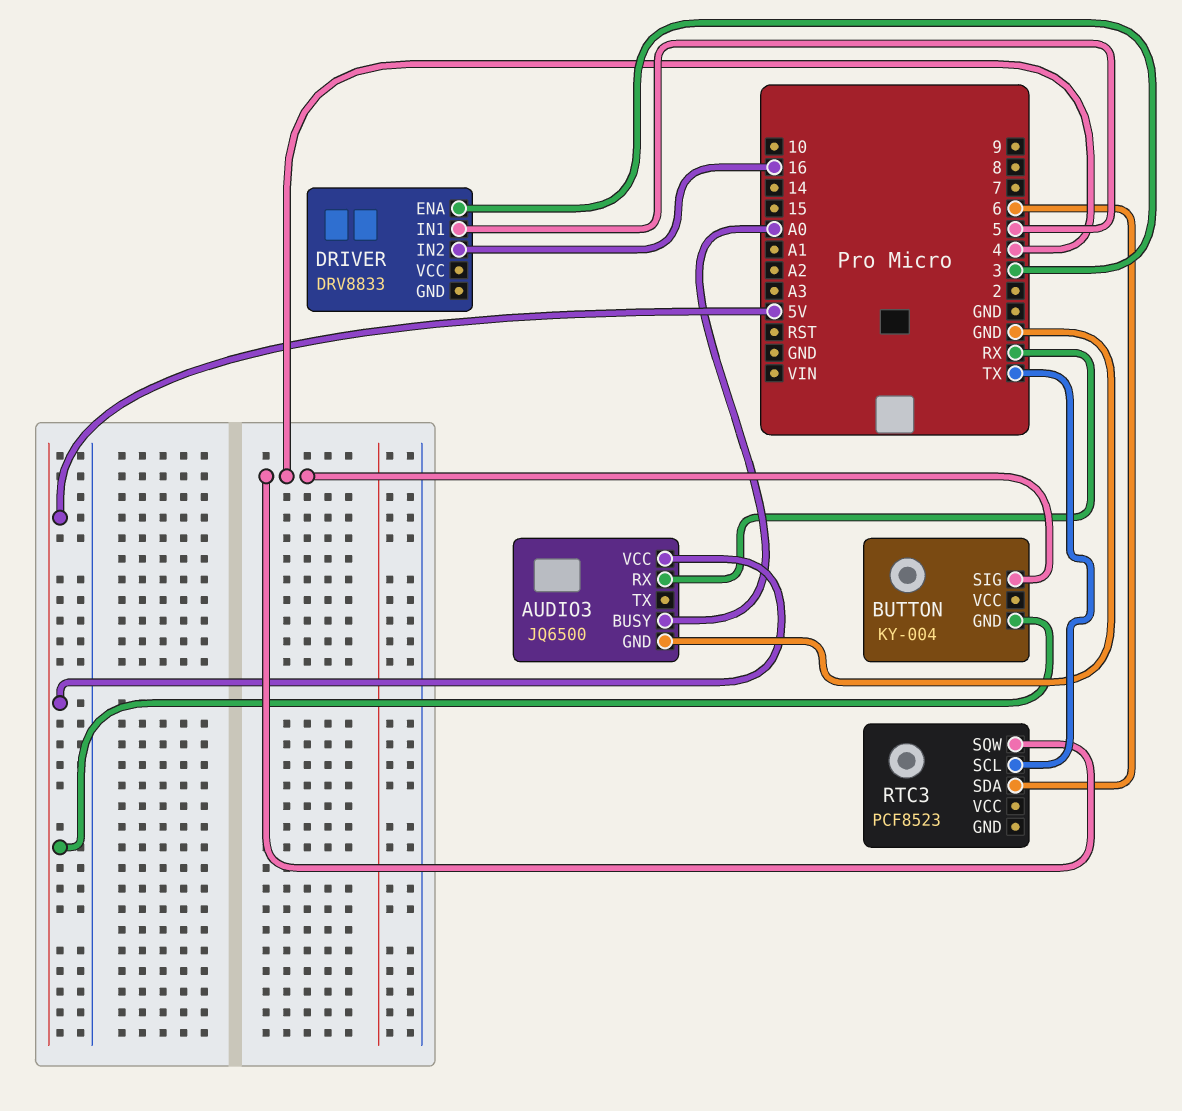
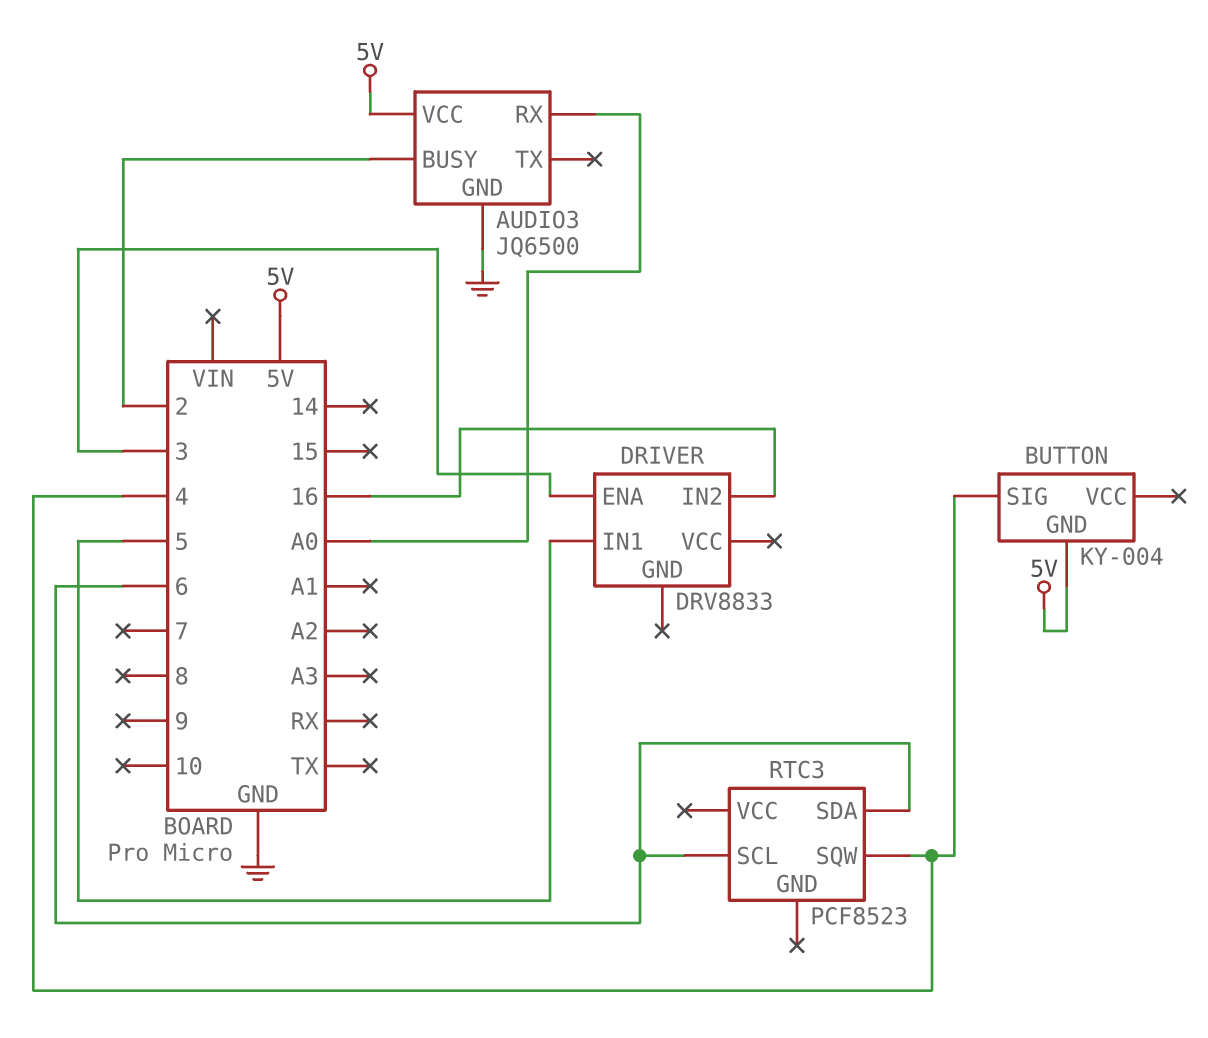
AUDIO3 pin BUSY: A0 -> 2
AUDIO3 pin RX: RX -> A0
RTC3 pin SCL: TX -> 6

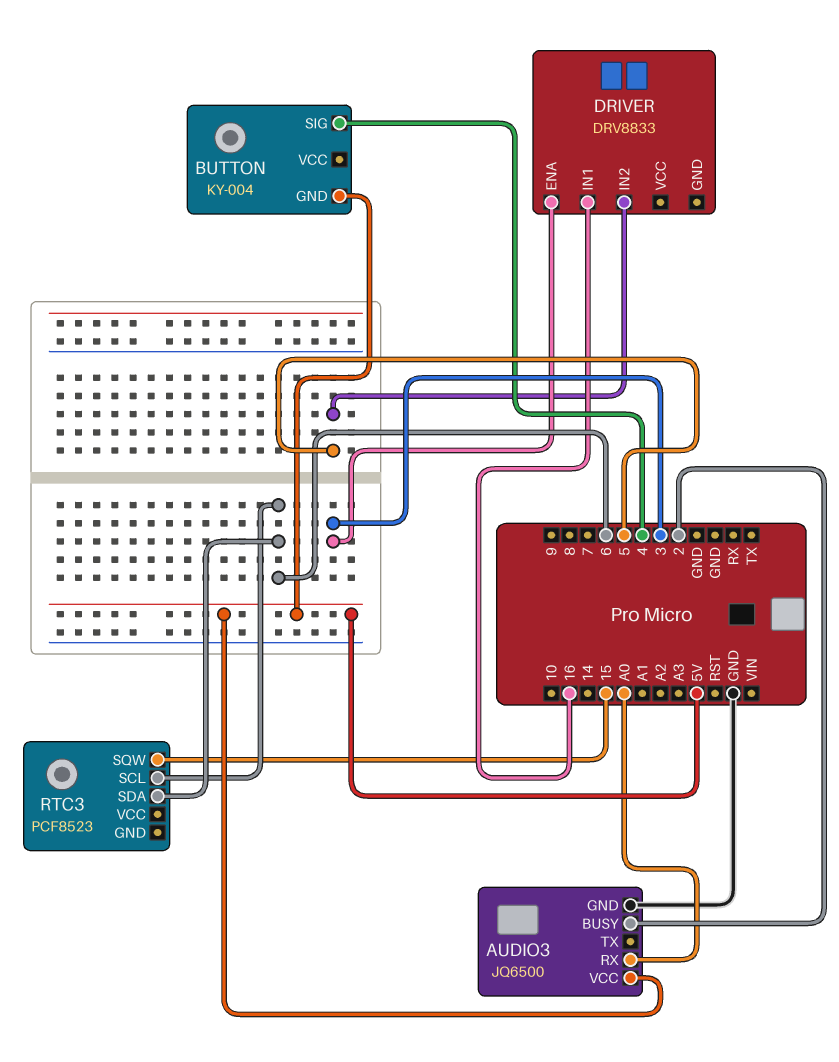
DRIVER pin IN1: 5 -> 16
DRIVER pin IN2: 16 -> 5
RTC3 pin SQW: 4 -> 15

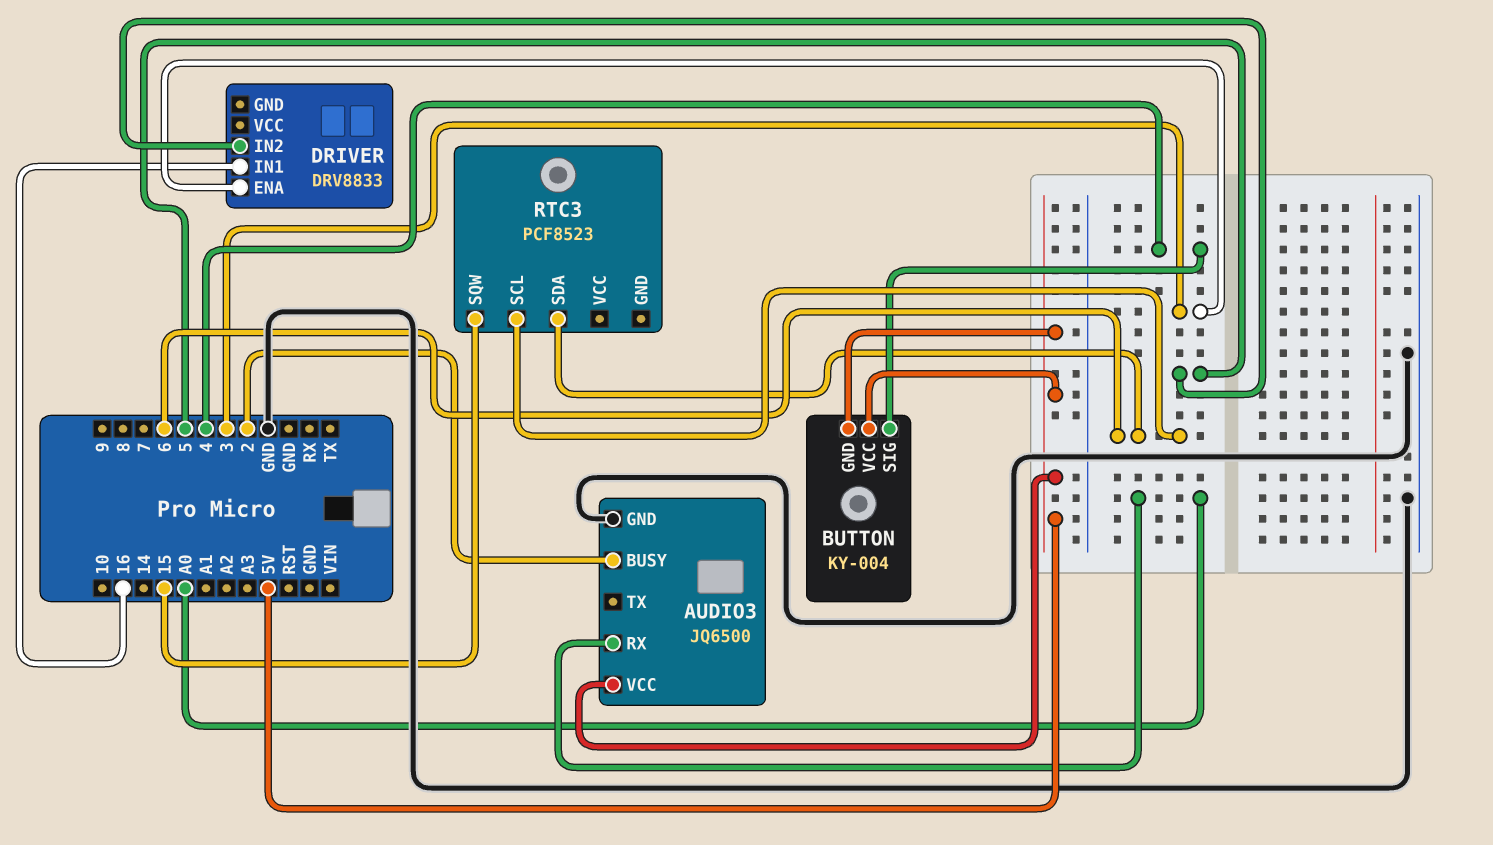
BUTTON pin VCC: none -> 5V

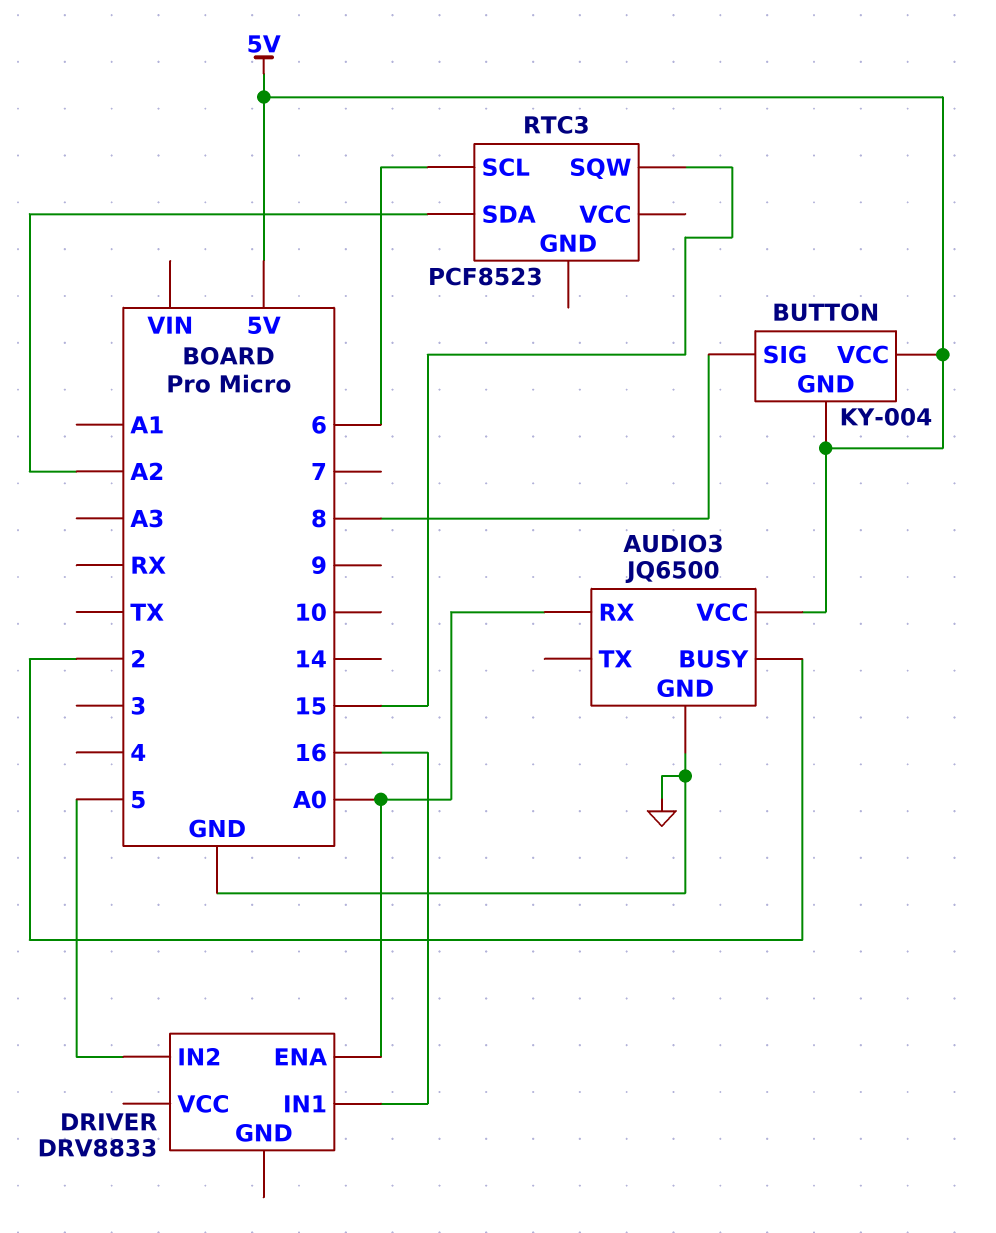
BUTTON pin SIG: 4 -> 8
DRIVER pin ENA: 3 -> A0
RTC3 pin SDA: 6 -> A2

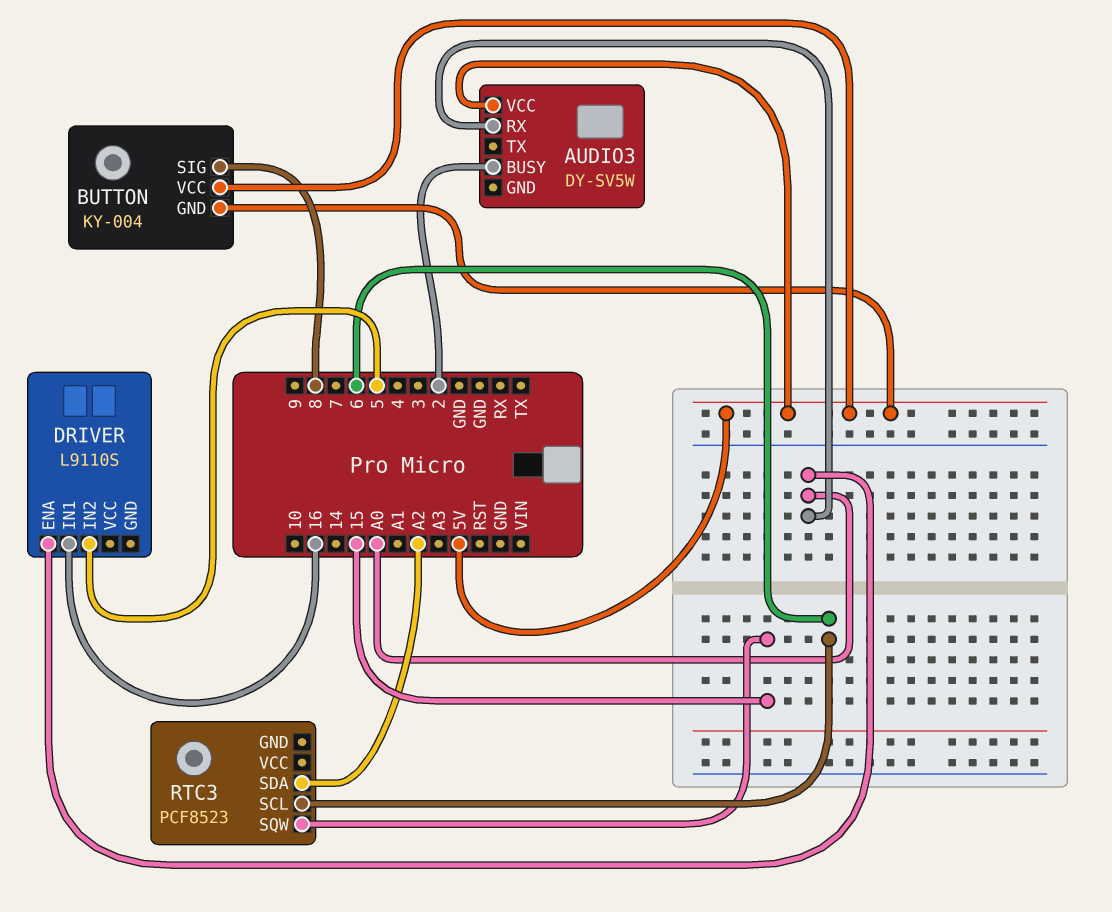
AUDIO3: JQ6500 -> DY-SV5W
AUDIO3 pin GND: GND -> none
DRIVER: DRV8833 -> L9110S

